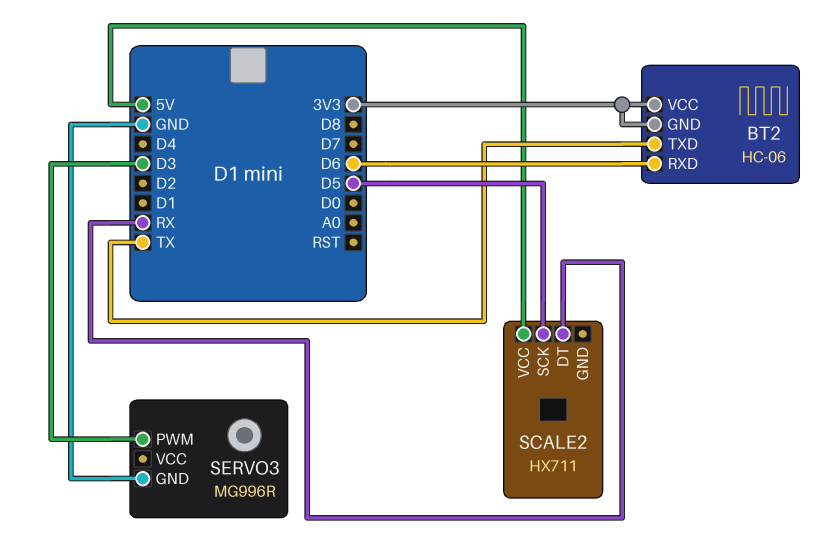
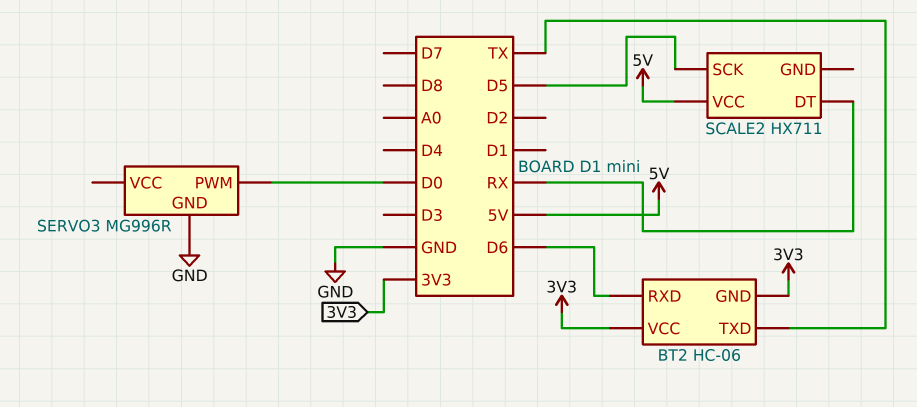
SERVO3 pin PWM: D3 -> D0

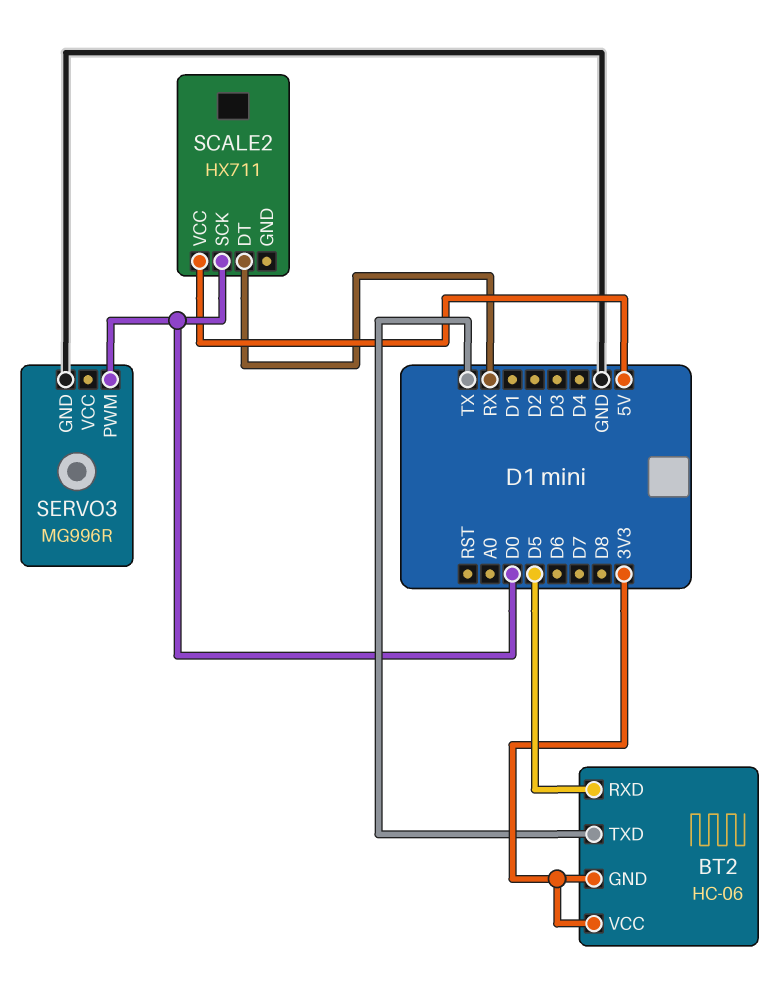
BT2 pin RXD: D6 -> D5
SCALE2 pin SCK: D5 -> D0

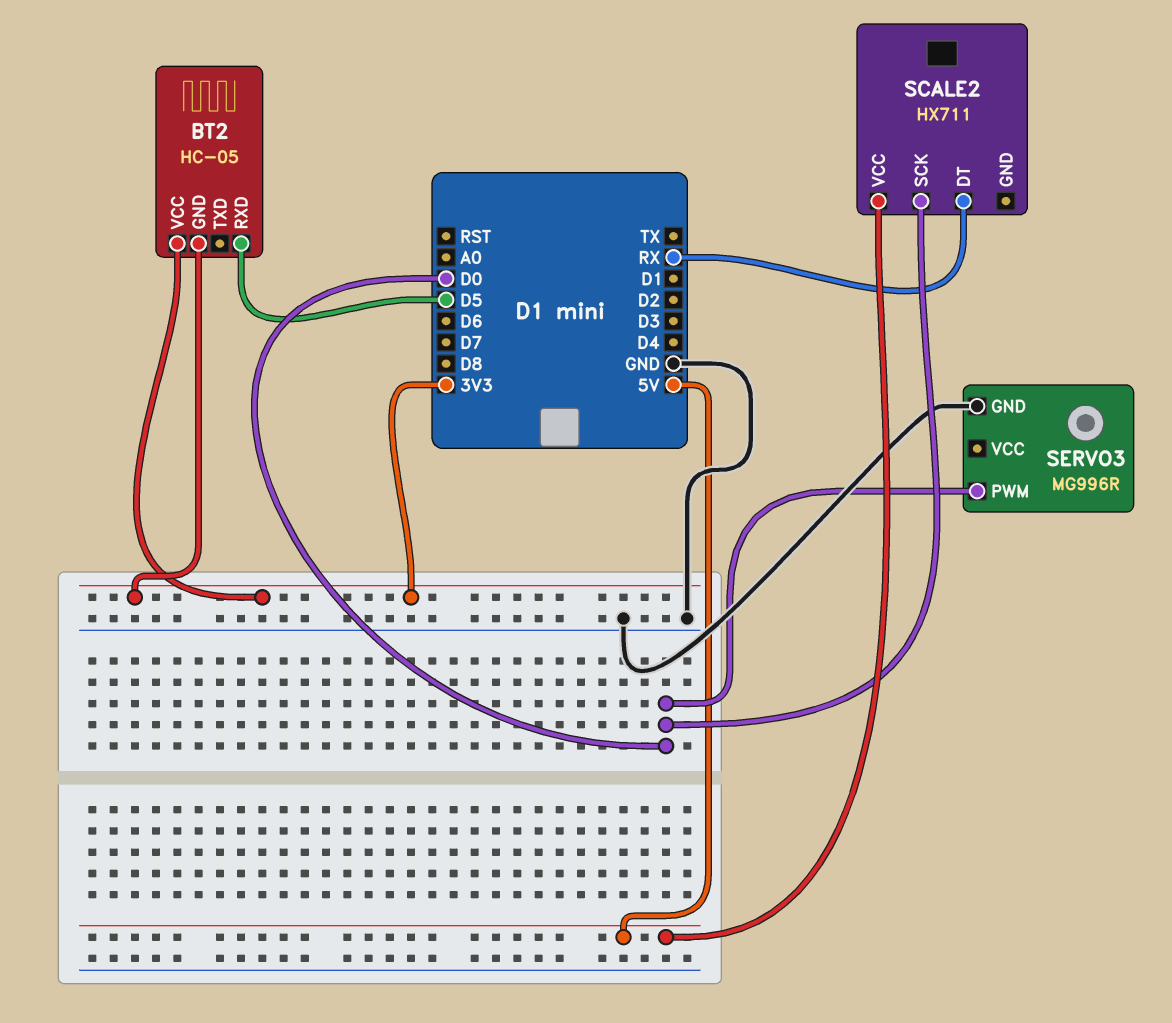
BT2: HC-06 -> HC-05
BT2 pin TXD: TX -> none

